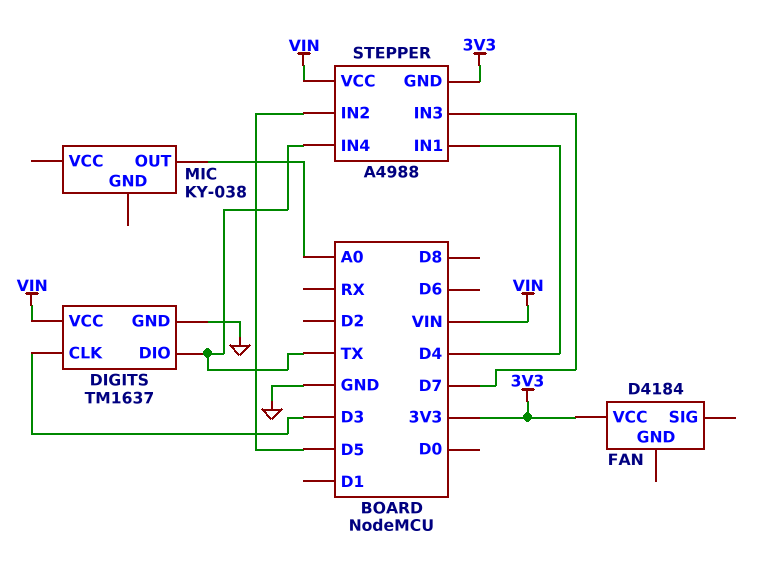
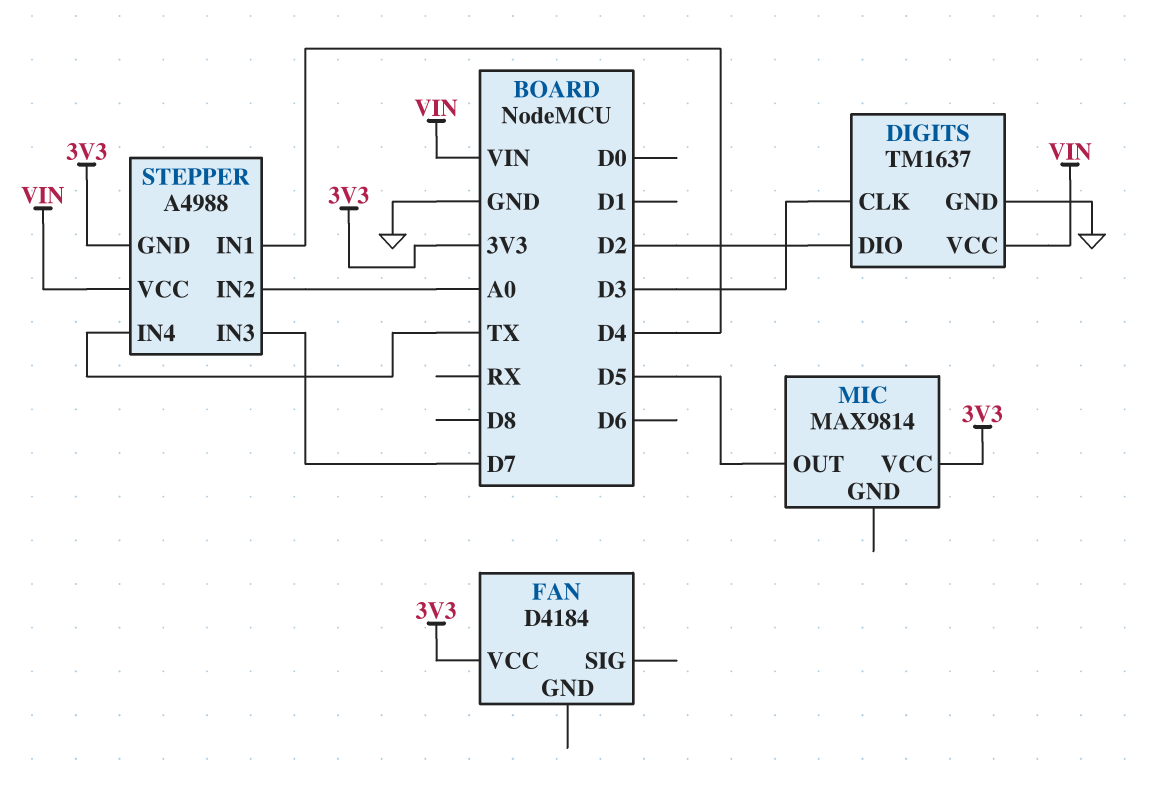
DIGITS pin DIO: TX -> D2
MIC: KY-038 -> MAX9814
MIC pin OUT: A0 -> D5
MIC pin VCC: none -> 3V3
STEPPER pin IN2: D5 -> A0

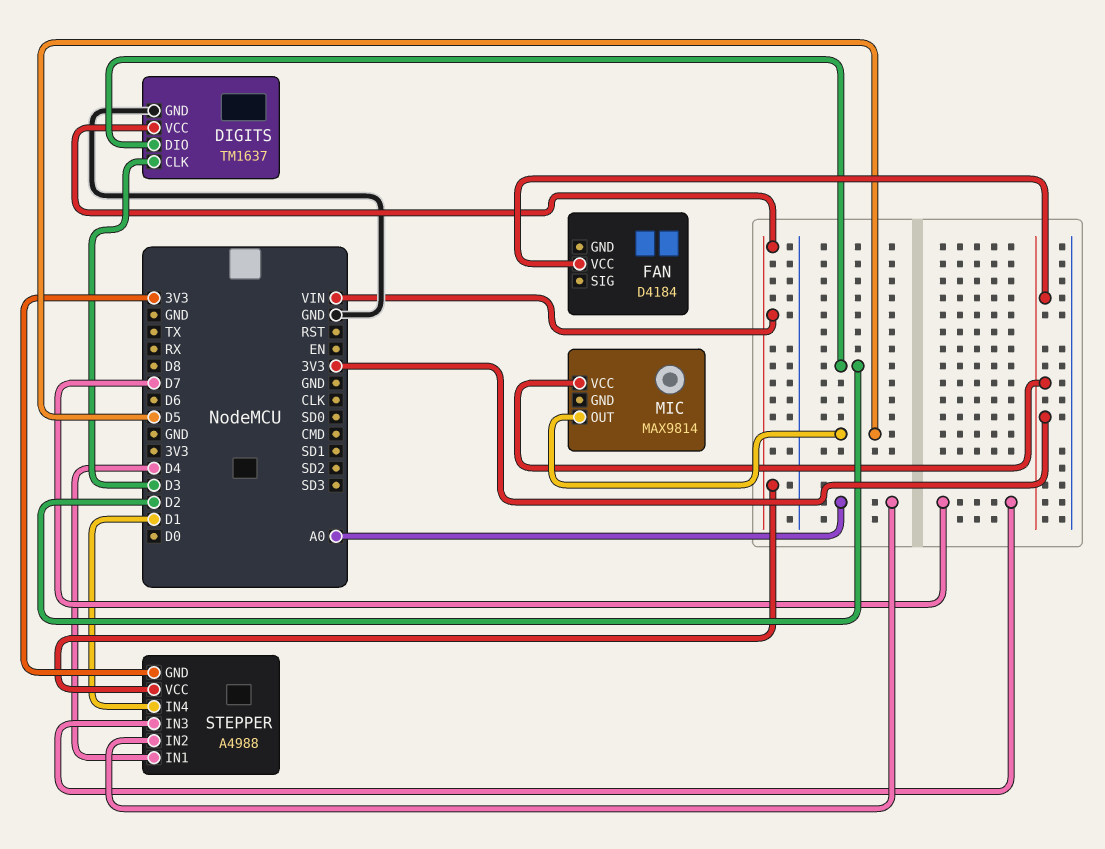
STEPPER pin IN4: TX -> D1

